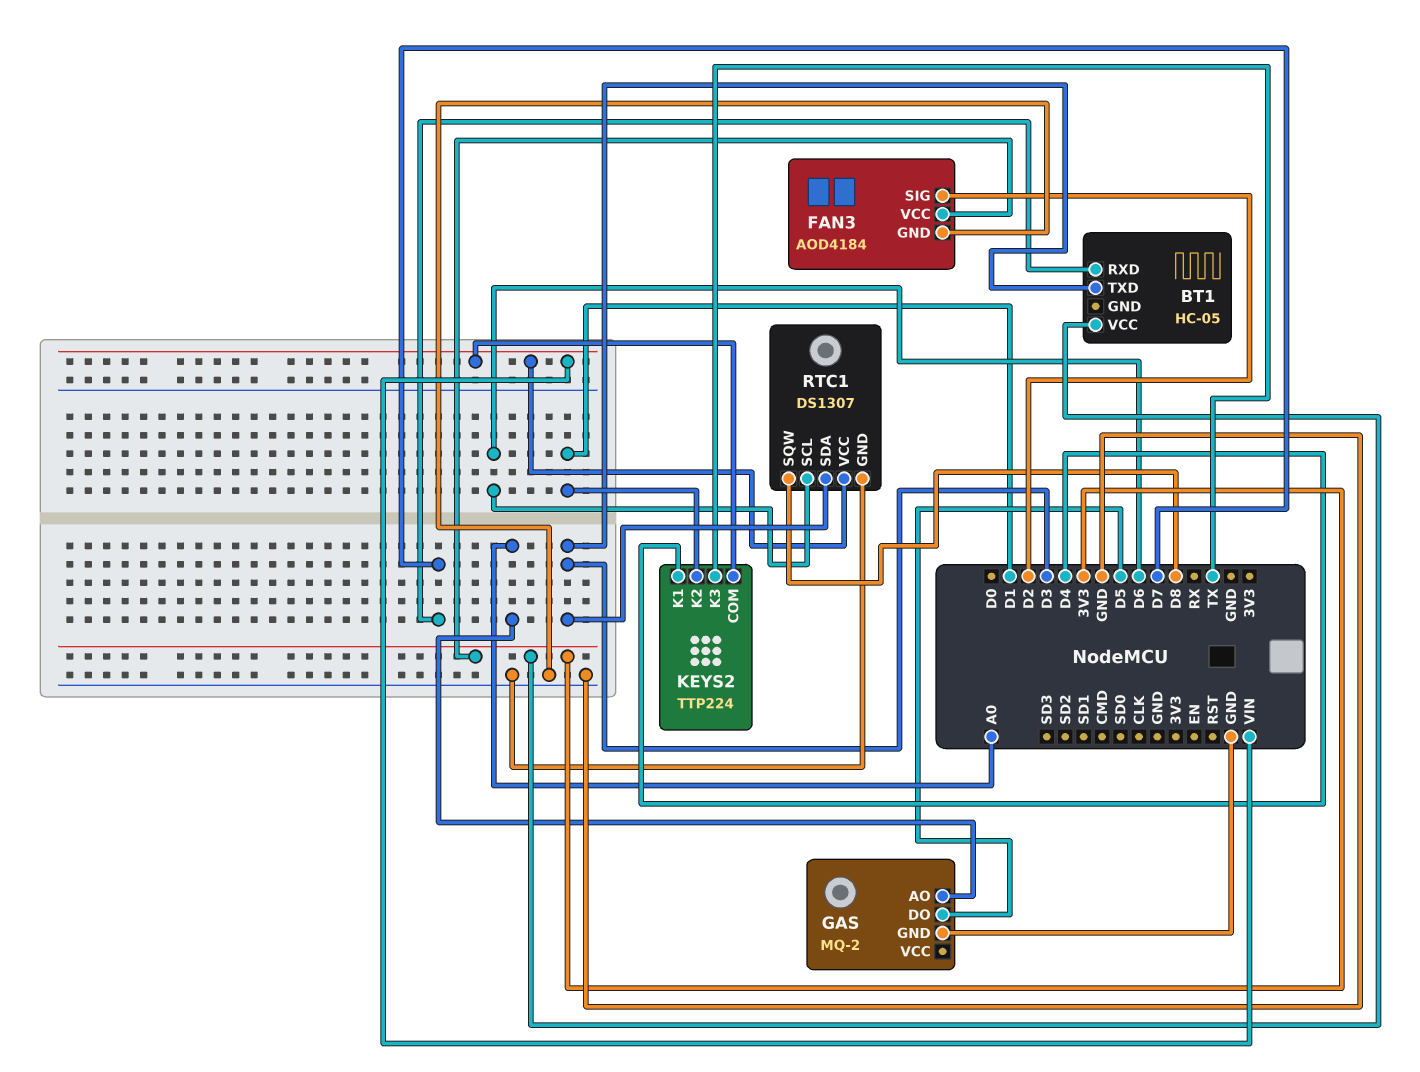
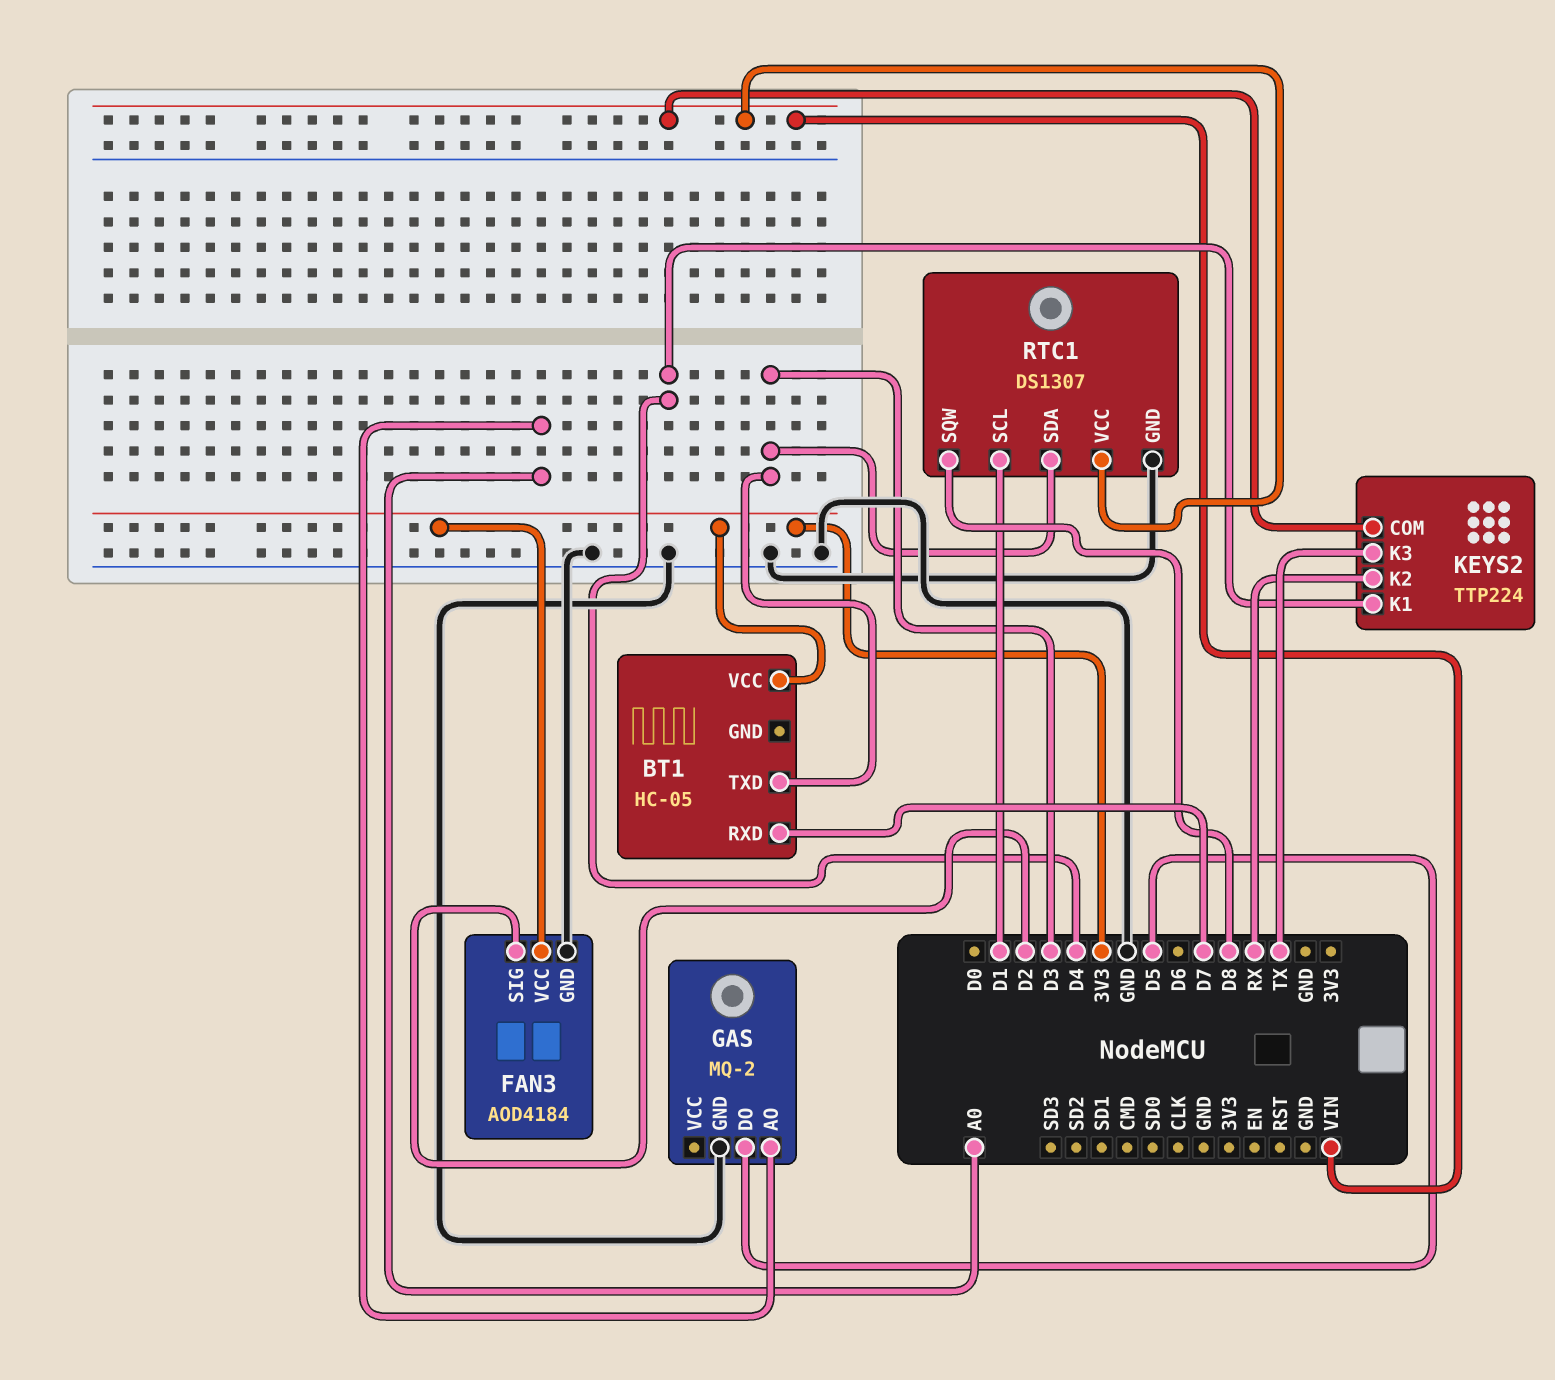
KEYS2 pin K2: D1 -> RX
RTC1 pin SCL: D6 -> D1

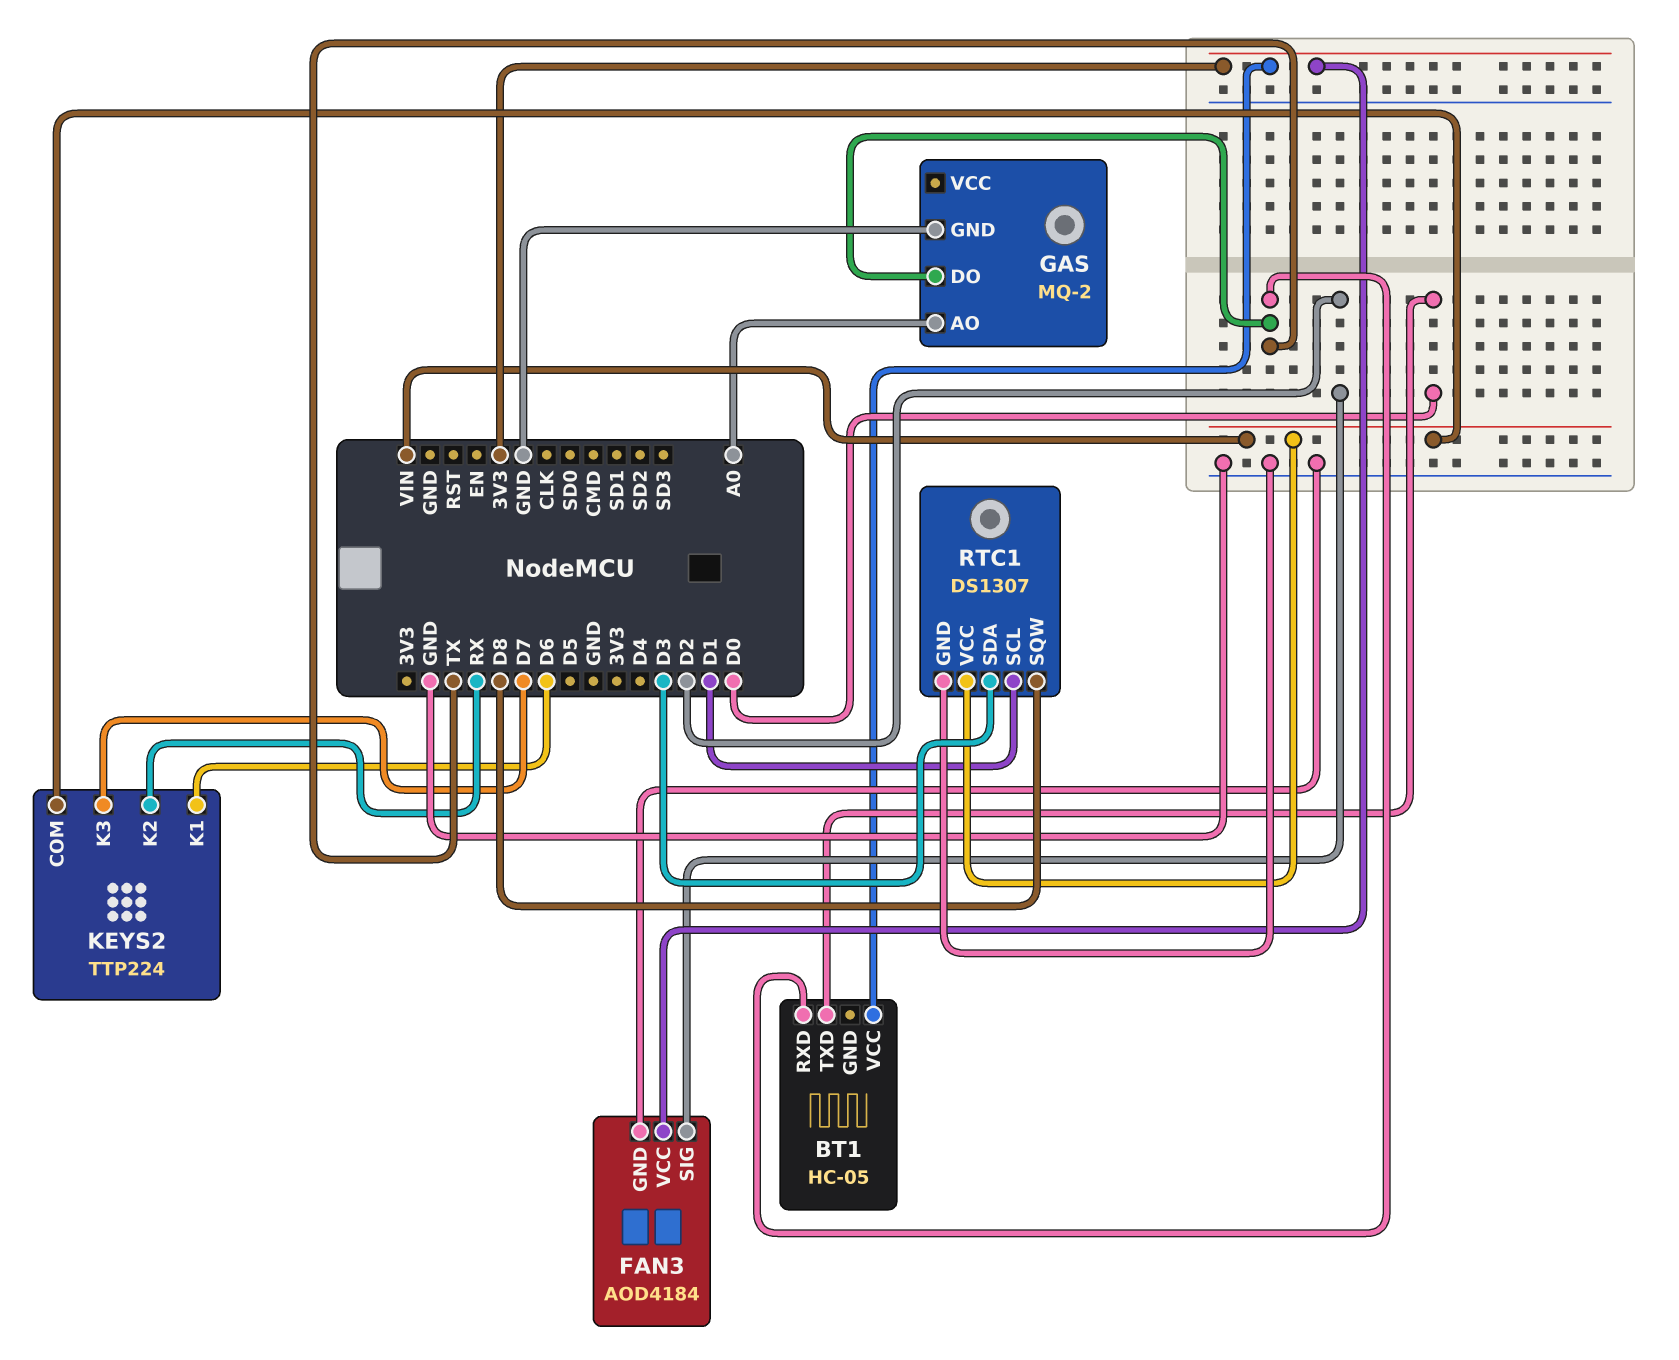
BT1 pin RXD: D7 -> TX
BT1 pin TXD: D3 -> D0
GAS pin DO: D5 -> TX
KEYS2 pin K1: D4 -> D6
KEYS2 pin K3: TX -> D7

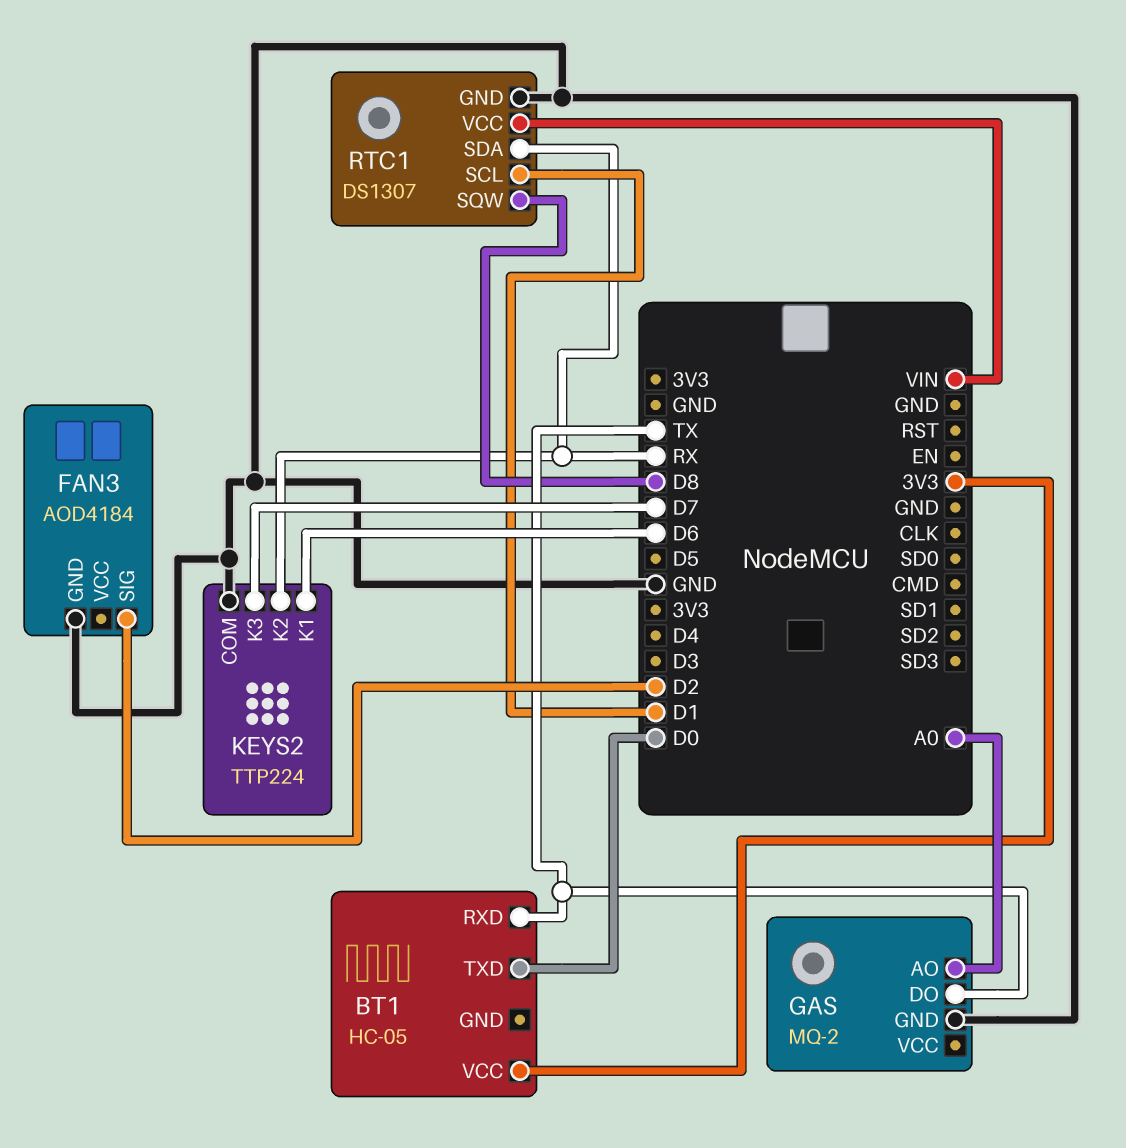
FAN3 pin VCC: 3V3 -> none
KEYS2 pin COM: VIN -> GND
RTC1 pin SDA: D3 -> RX

